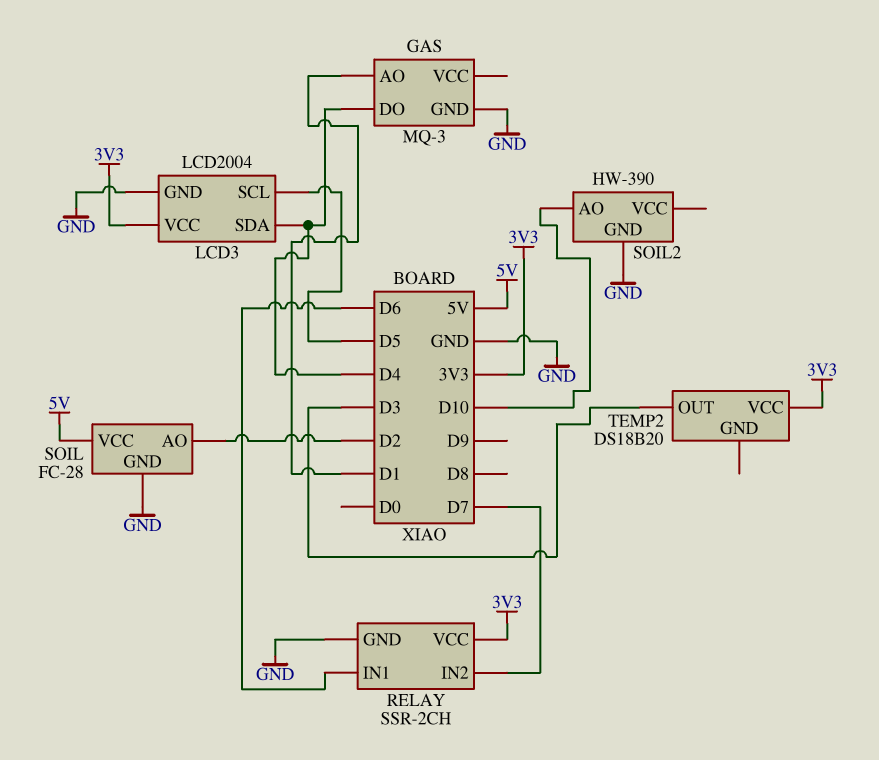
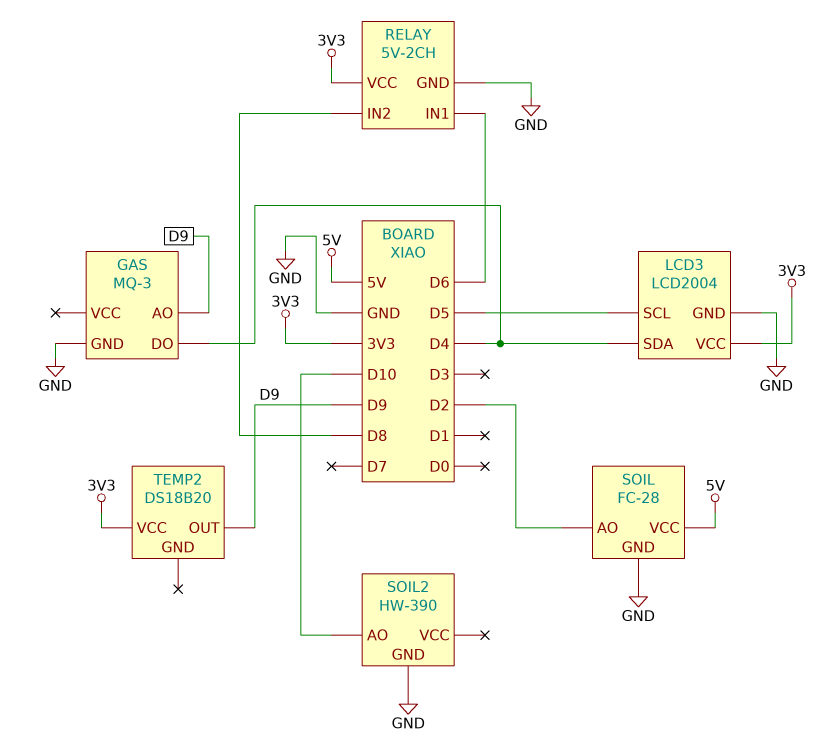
GAS pin AO: D1 -> D9
RELAY: SSR-2CH -> 5V-2CH
RELAY pin IN2: D7 -> D8
TEMP2 pin OUT: D3 -> D9

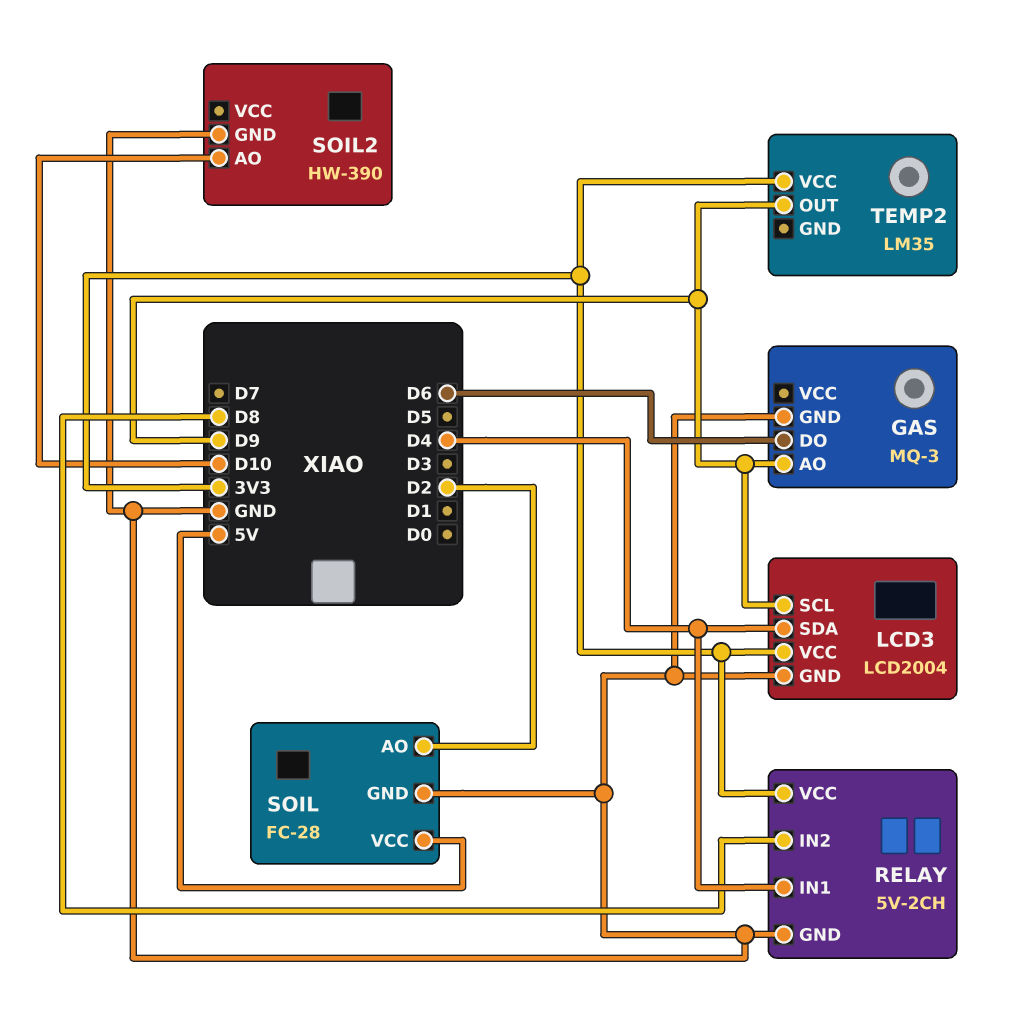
GAS pin DO: D4 -> D6
LCD3 pin SCL: D5 -> D9
RELAY pin IN1: D6 -> D4
TEMP2: DS18B20 -> LM35

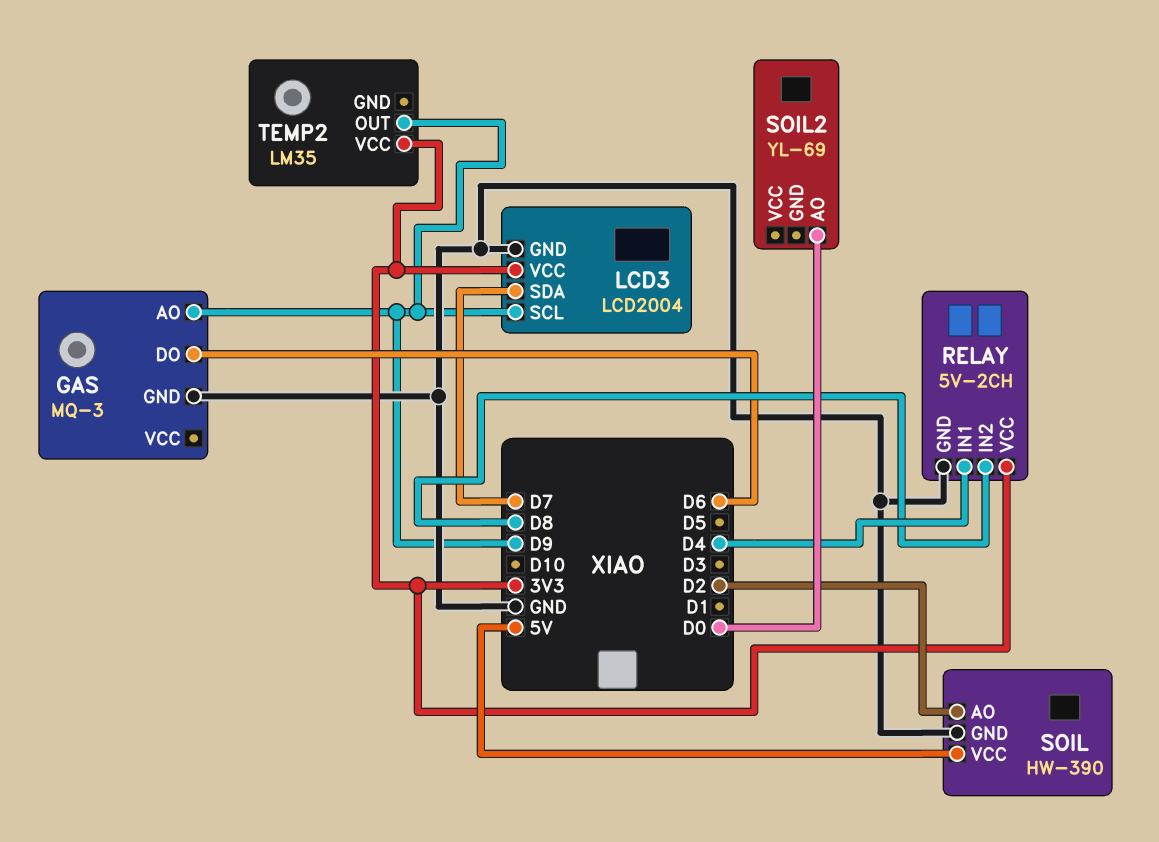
LCD3 pin SDA: D4 -> D7
SOIL: FC-28 -> HW-390
SOIL2: HW-390 -> YL-69
SOIL2 pin AO: D10 -> D0
SOIL2 pin GND: GND -> none

